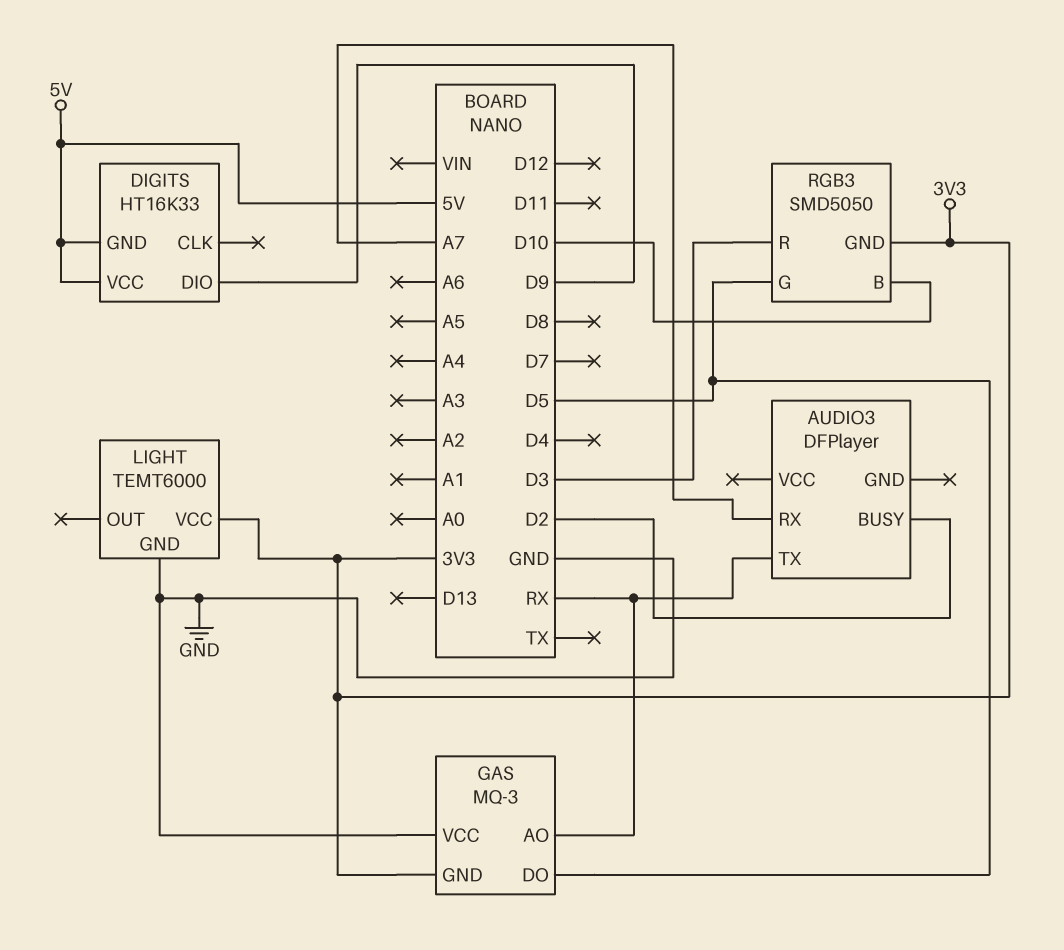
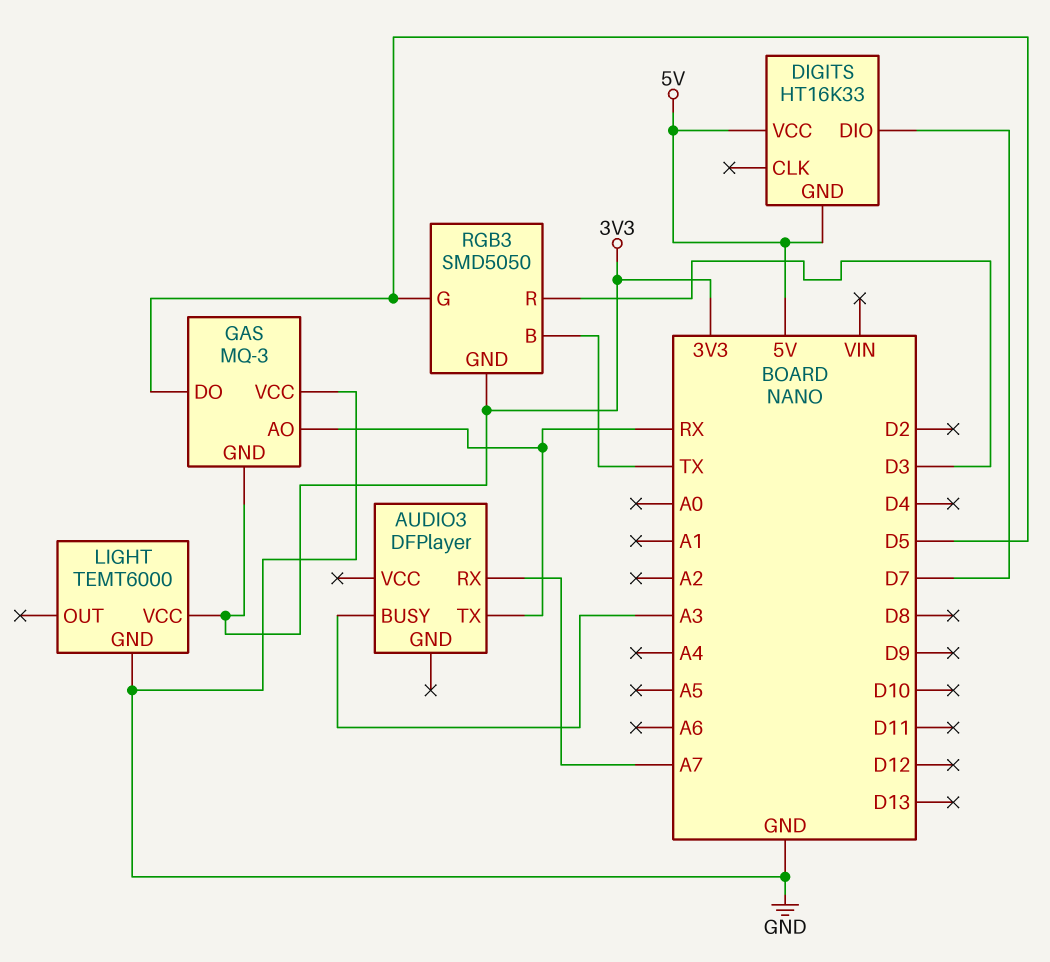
AUDIO3 pin BUSY: D2 -> A3
DIGITS pin DIO: D9 -> D7
RGB3 pin B: D10 -> TX

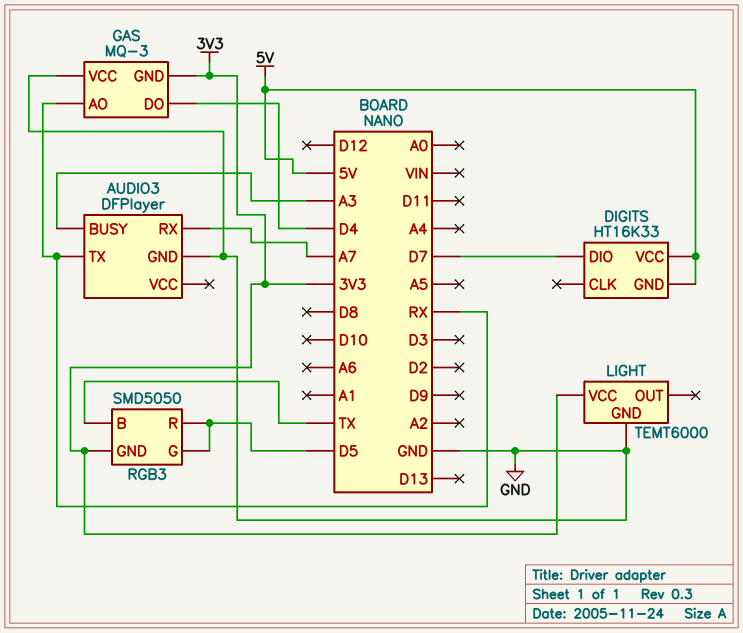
AUDIO3 pin GND: none -> GND
GAS pin DO: D5 -> D4
RGB3 pin R: D3 -> D5

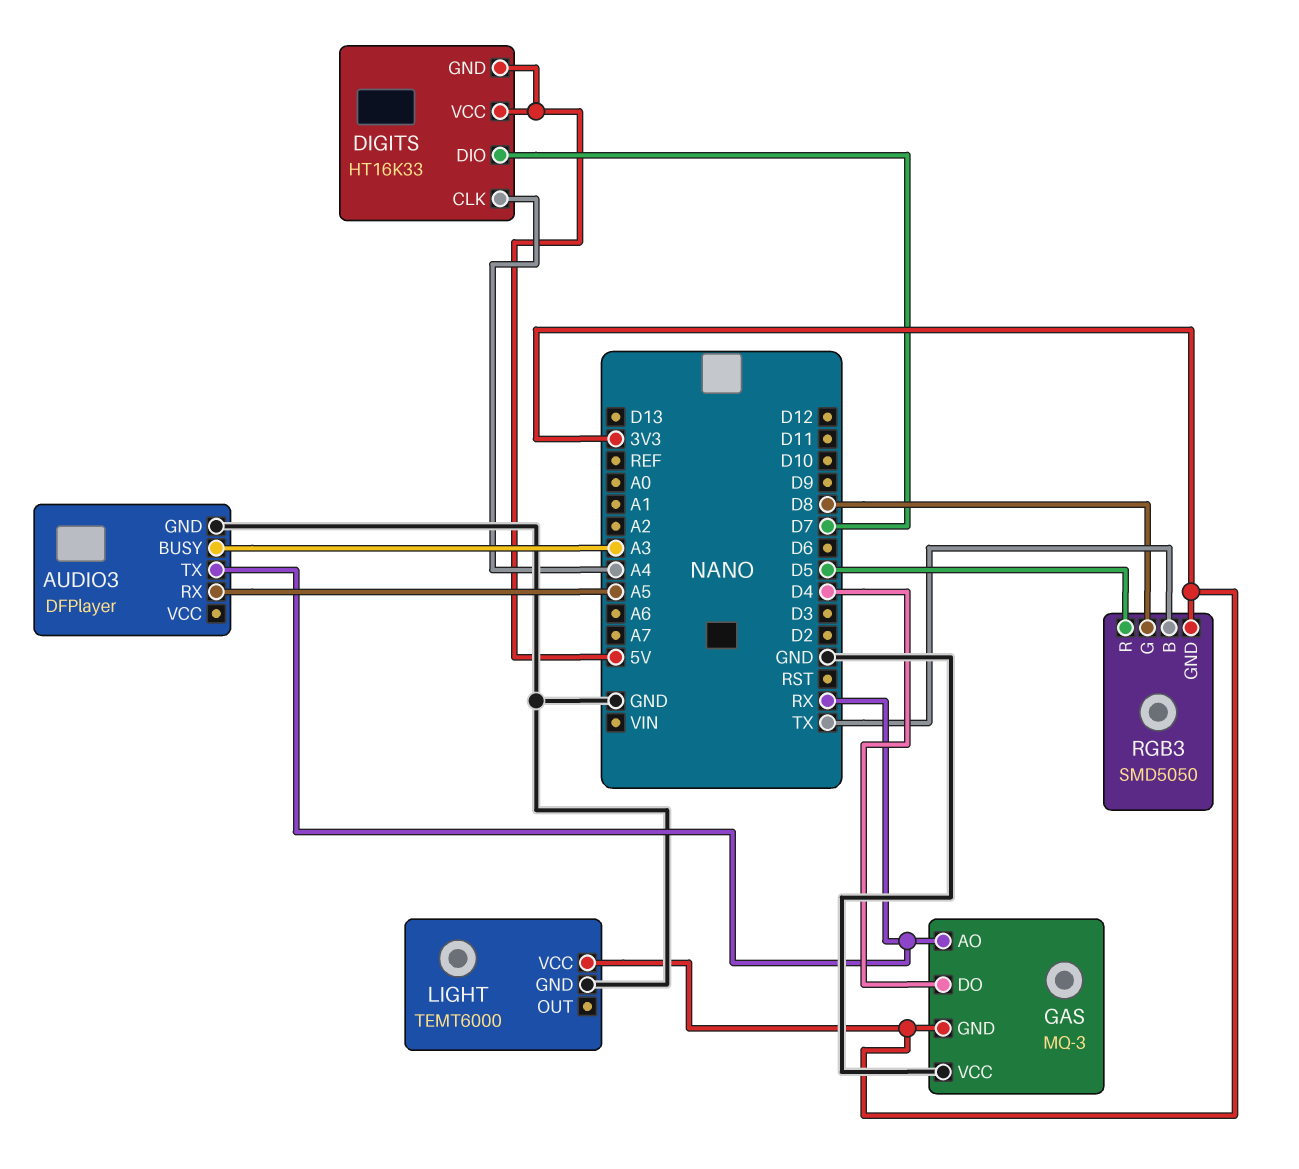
AUDIO3 pin RX: A7 -> A5
DIGITS pin CLK: none -> A4
RGB3 pin G: D5 -> D8

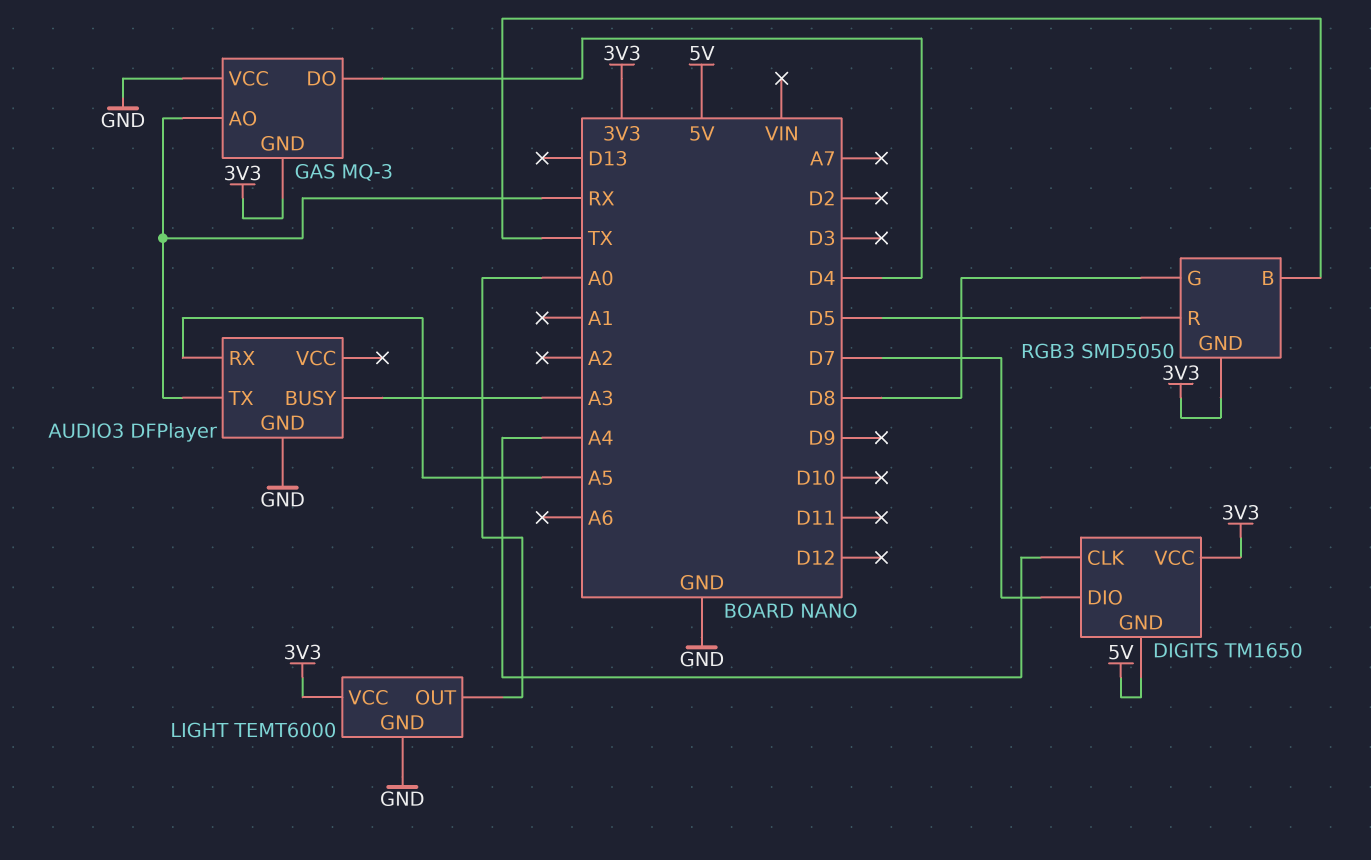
DIGITS: HT16K33 -> TM1650
DIGITS pin VCC: 5V -> 3V3
LIGHT pin OUT: none -> A0

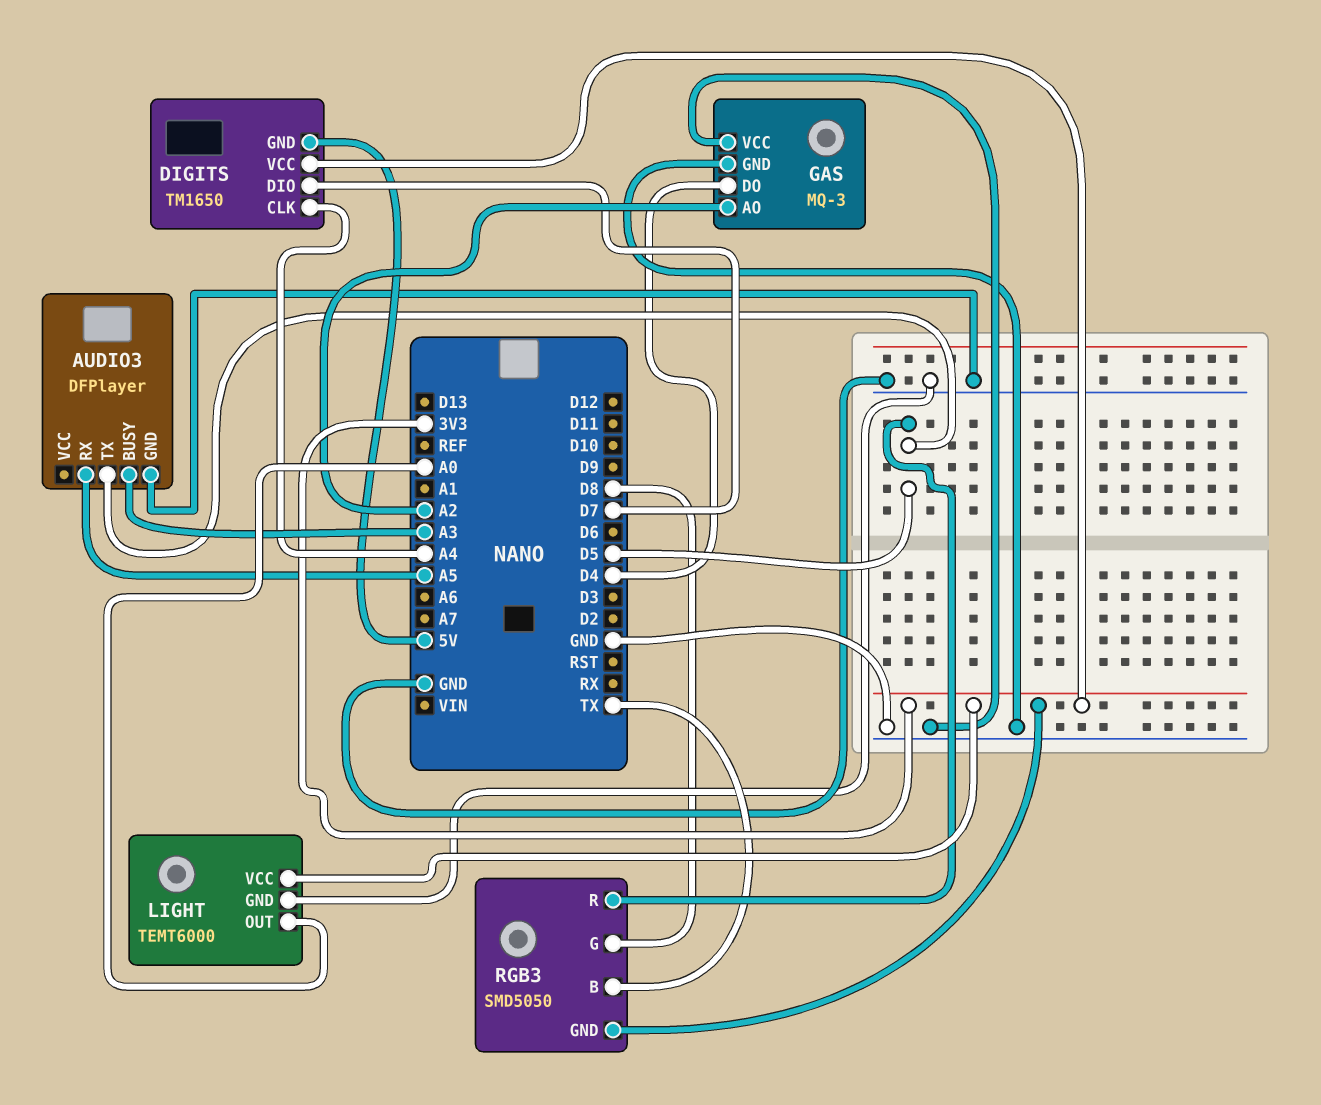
AUDIO3 pin TX: RX -> D5
GAS pin AO: RX -> A2
GAS pin GND: 3V3 -> GND

